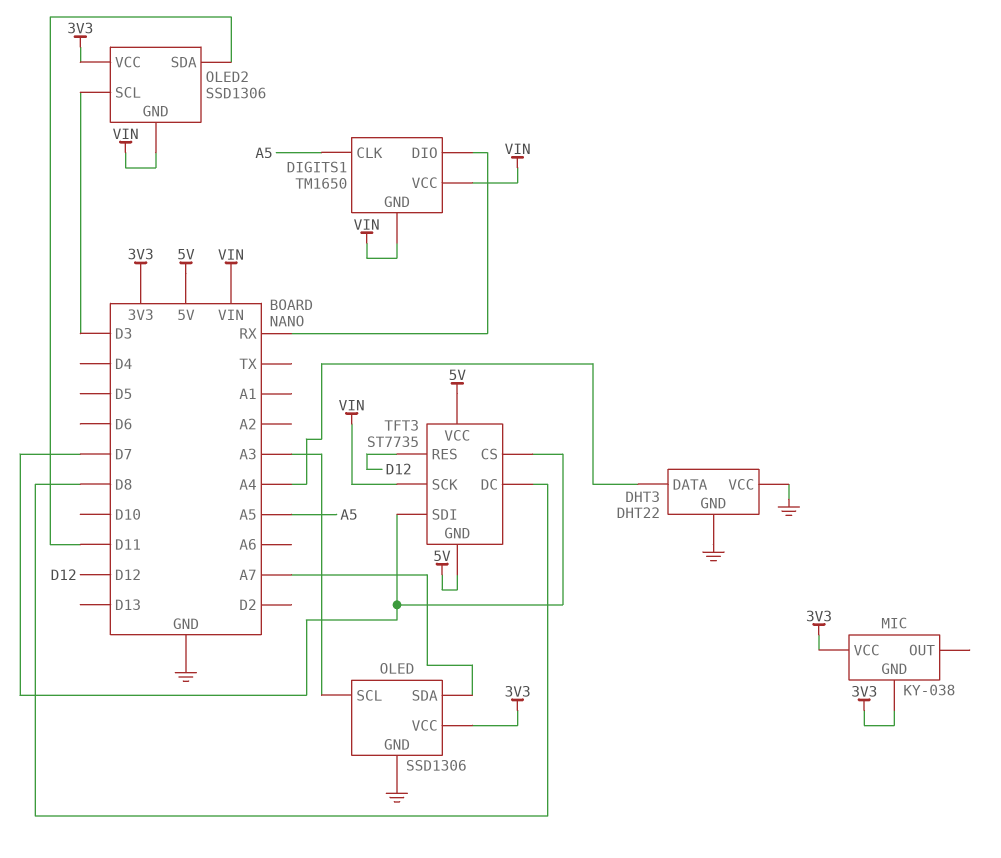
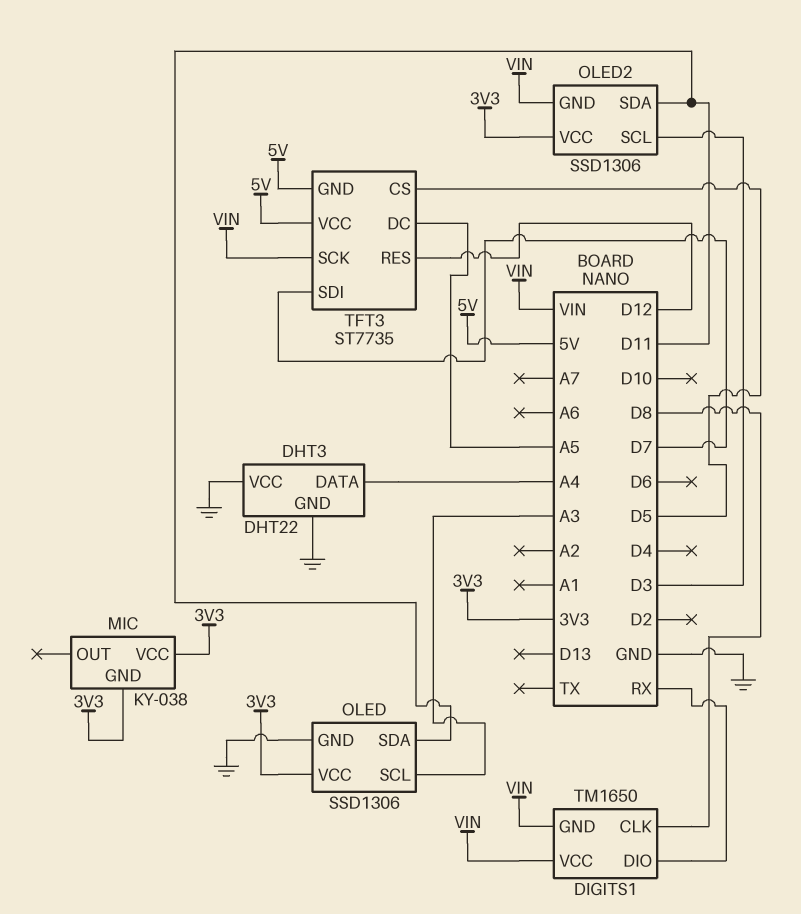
DIGITS1 pin CLK: A5 -> D8
OLED pin SDA: A7 -> D11
TFT3 pin CS: D7 -> D5
TFT3 pin DC: D8 -> A5

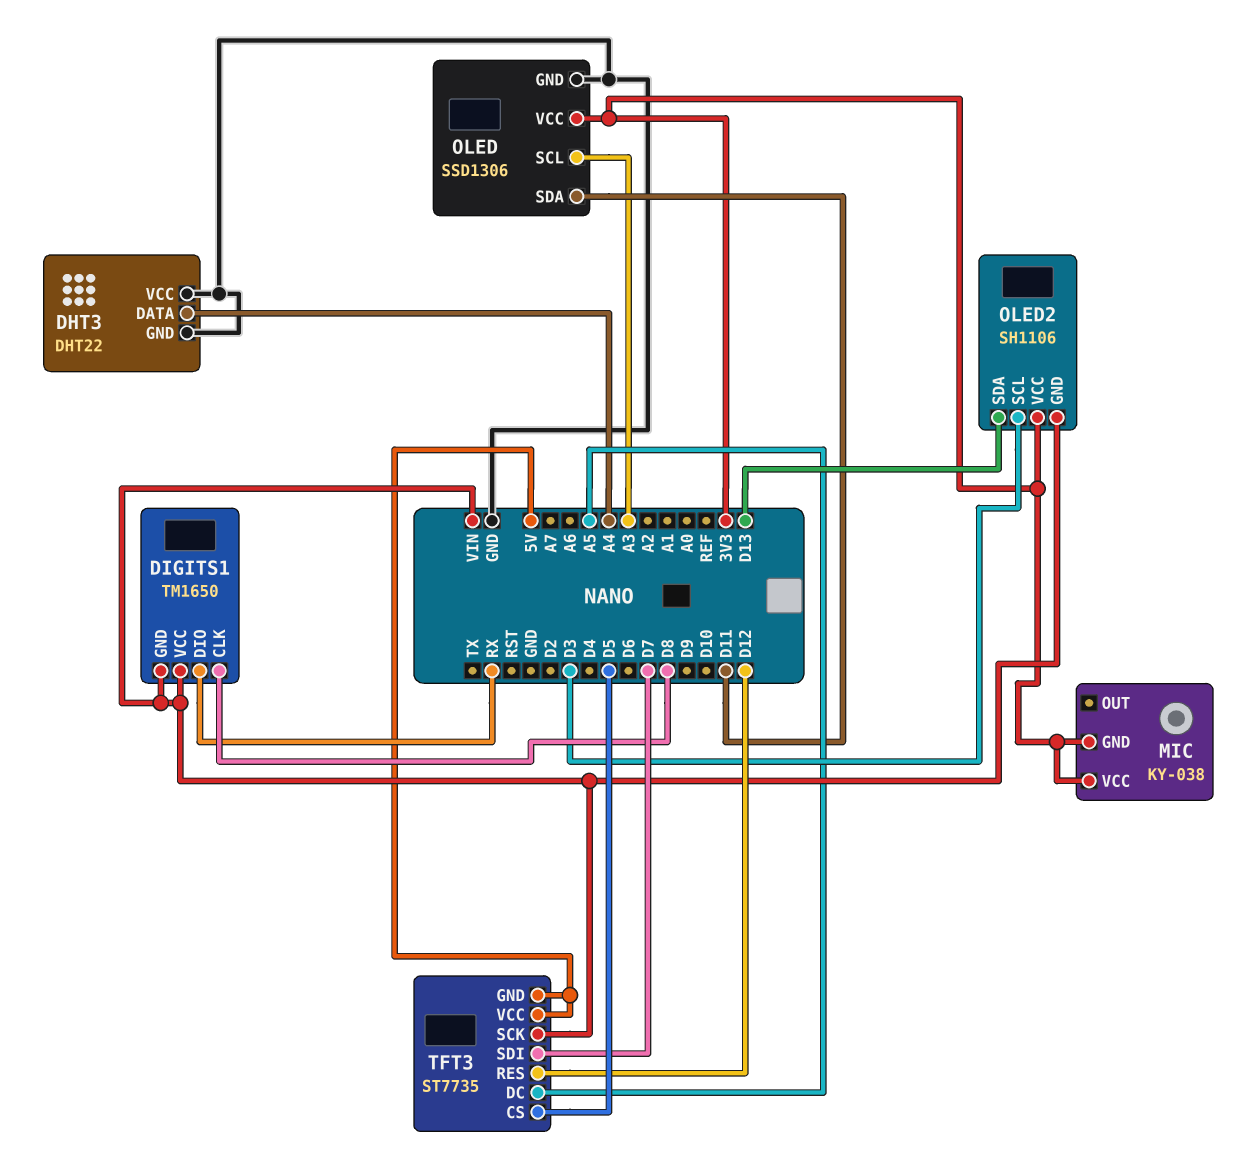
OLED2: SSD1306 -> SH1106
OLED2 pin SDA: D11 -> D13

